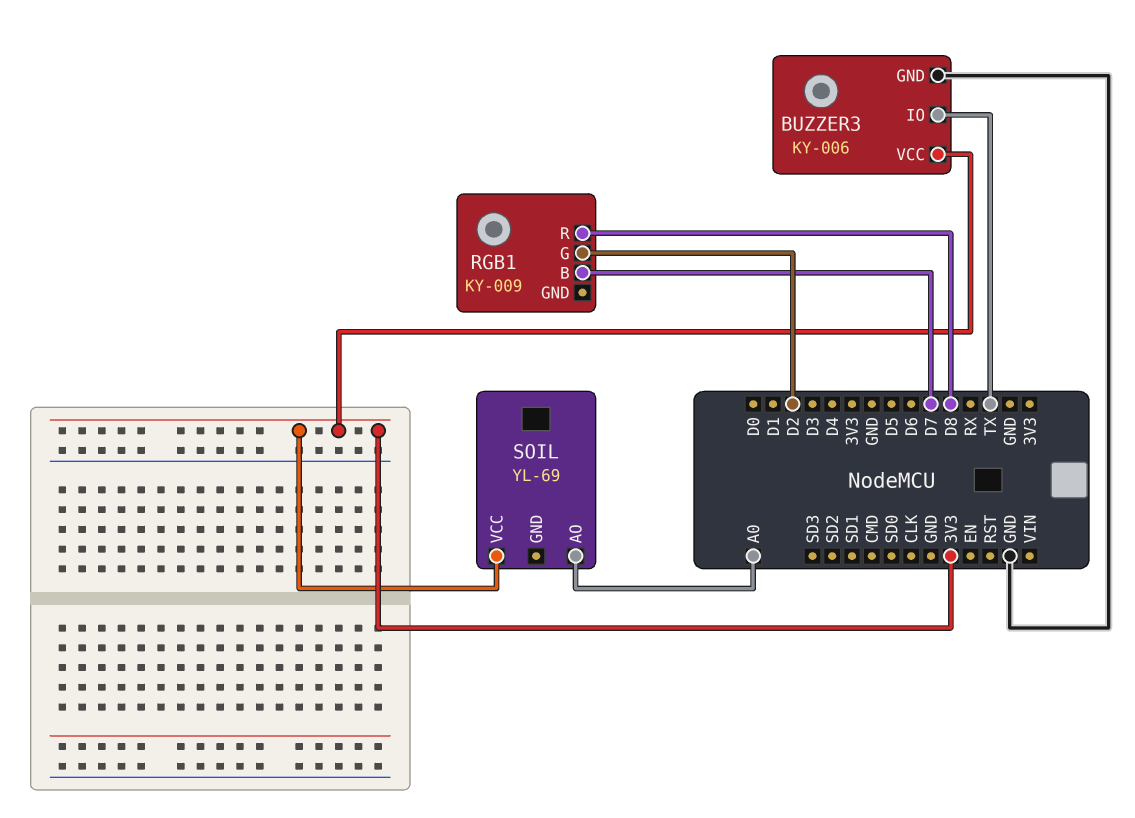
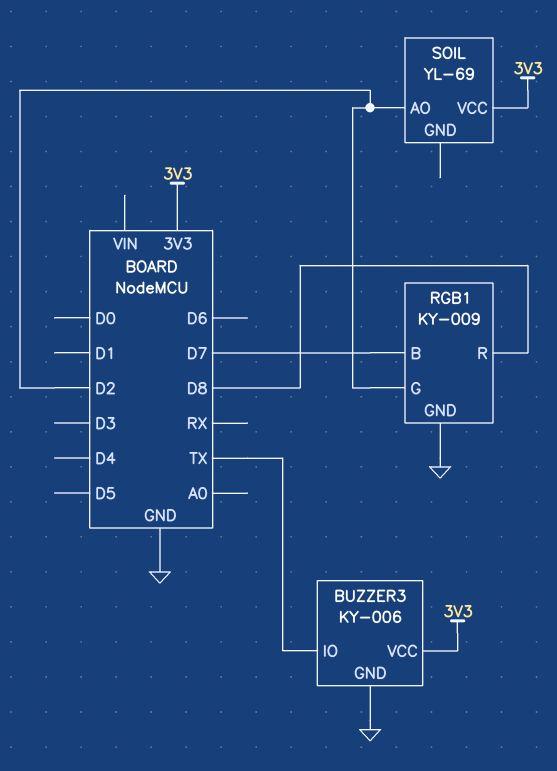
RGB1 pin GND: none -> GND
SOIL pin AO: A0 -> D2

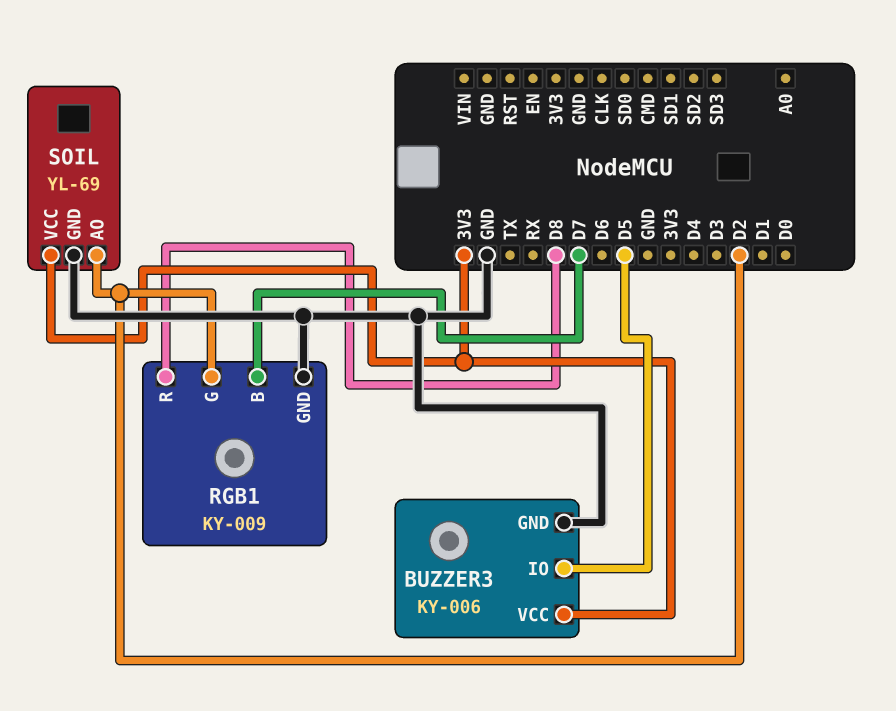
BUZZER3 pin IO: TX -> D5
SOIL pin GND: none -> GND

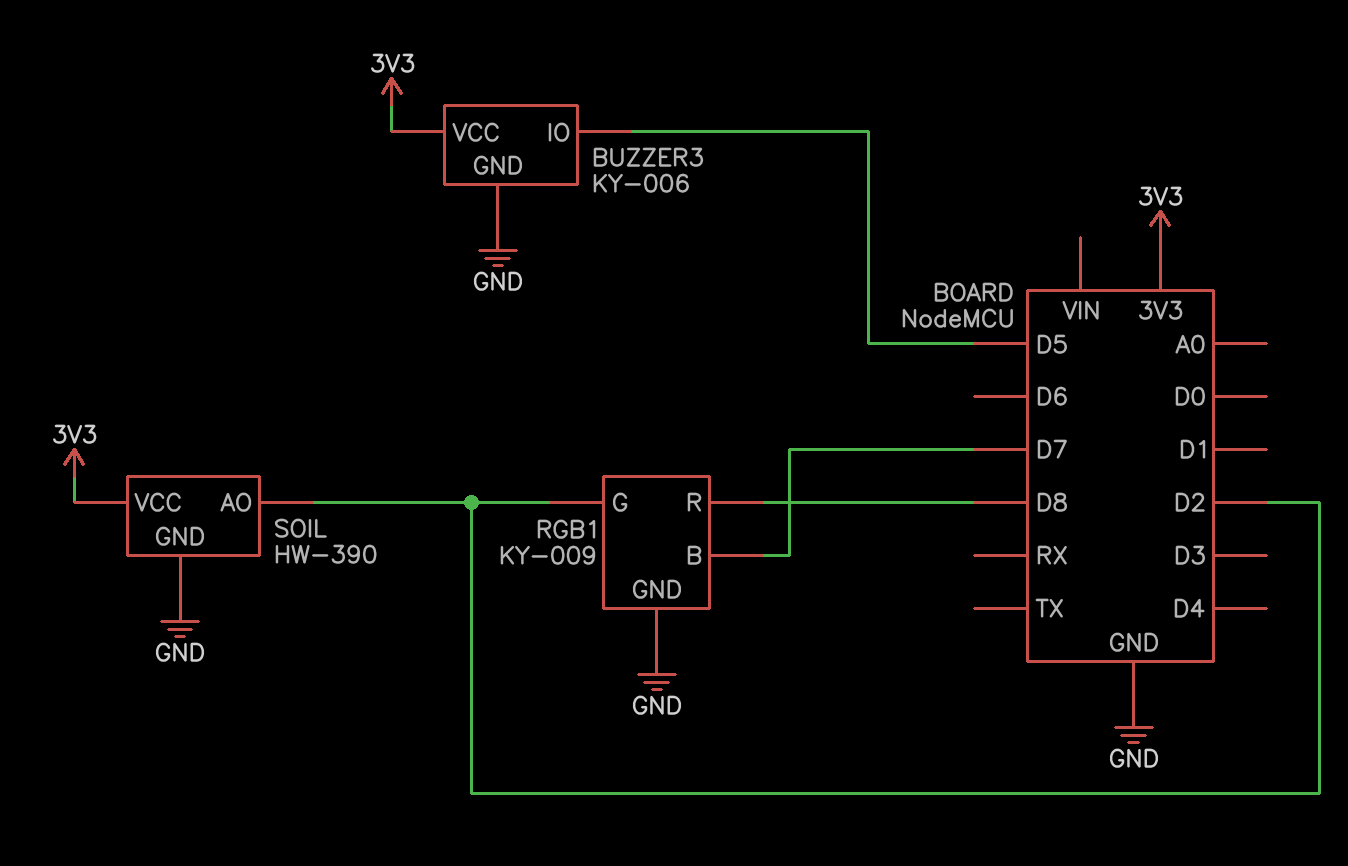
SOIL: YL-69 -> HW-390

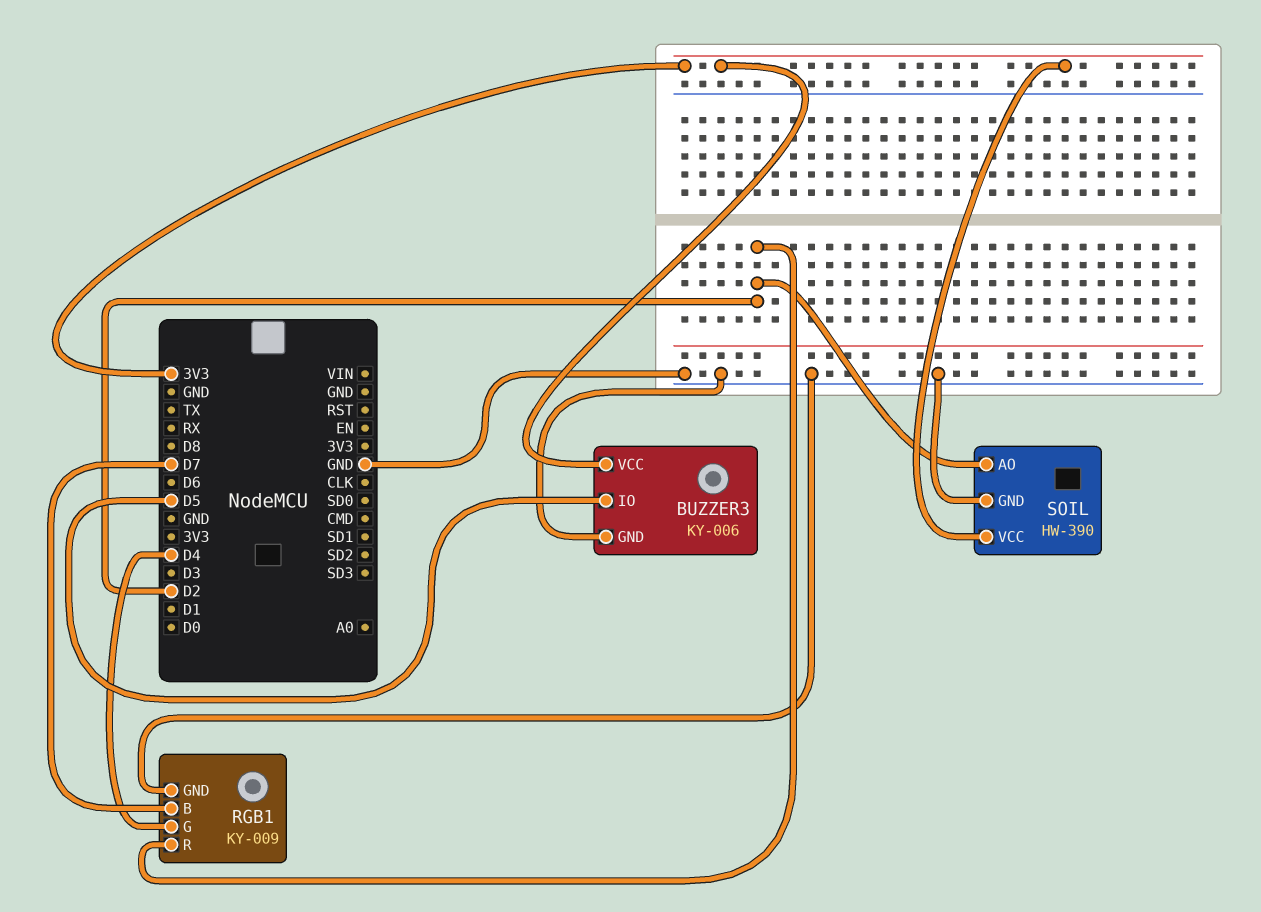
RGB1 pin G: D2 -> D4
RGB1 pin R: D8 -> D2

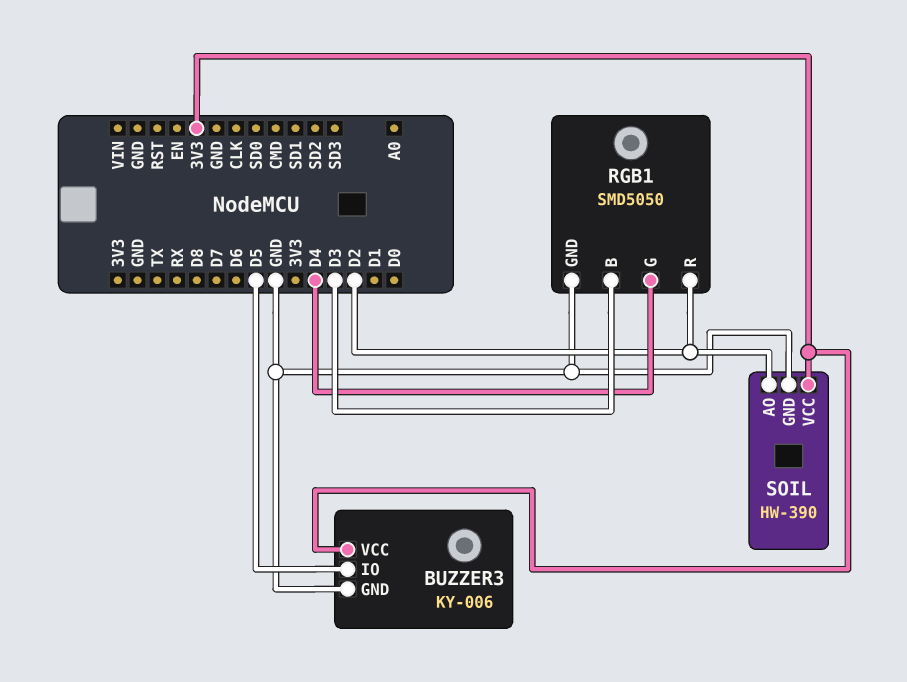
RGB1: KY-009 -> SMD5050
RGB1 pin B: D7 -> D3

